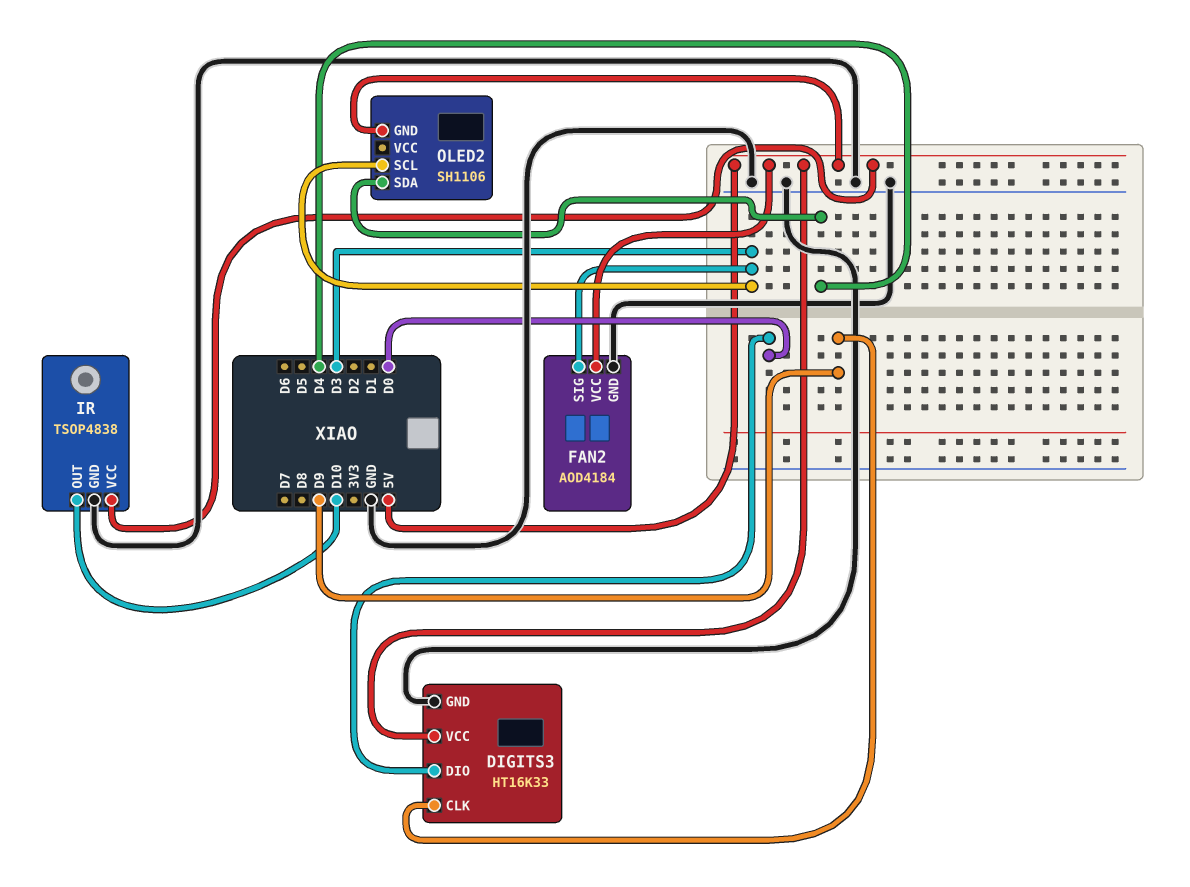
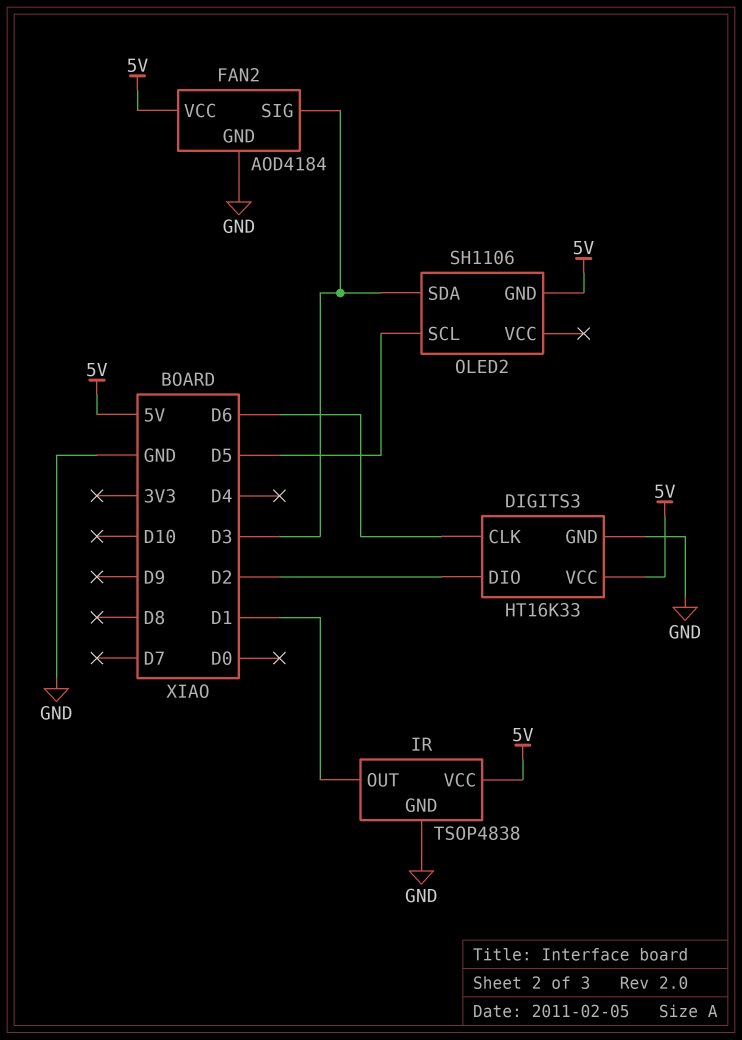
DIGITS3 pin CLK: D9 -> D6
DIGITS3 pin DIO: D0 -> D2
IR pin OUT: D10 -> D1
OLED2 pin SCL: D3 -> D5
OLED2 pin SDA: D4 -> D3

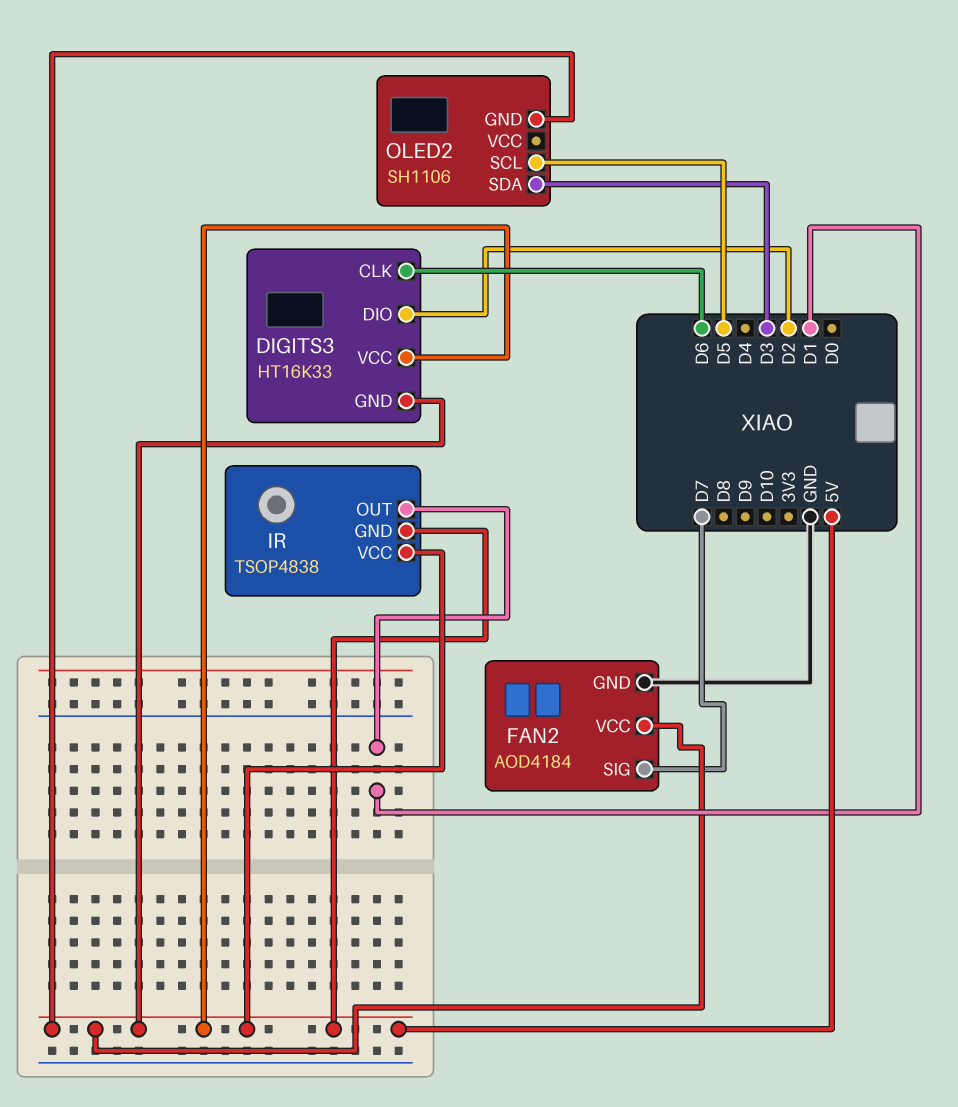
DIGITS3 pin GND: GND -> 5V
FAN2 pin SIG: D3 -> D7
IR pin GND: GND -> 5V

